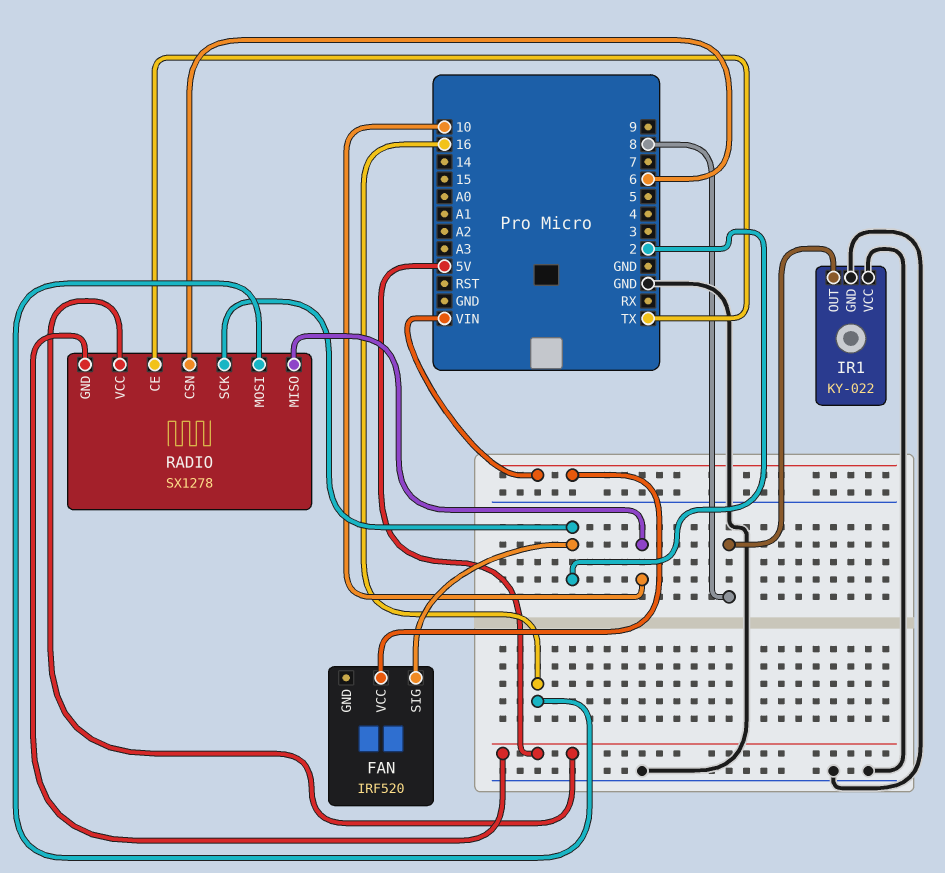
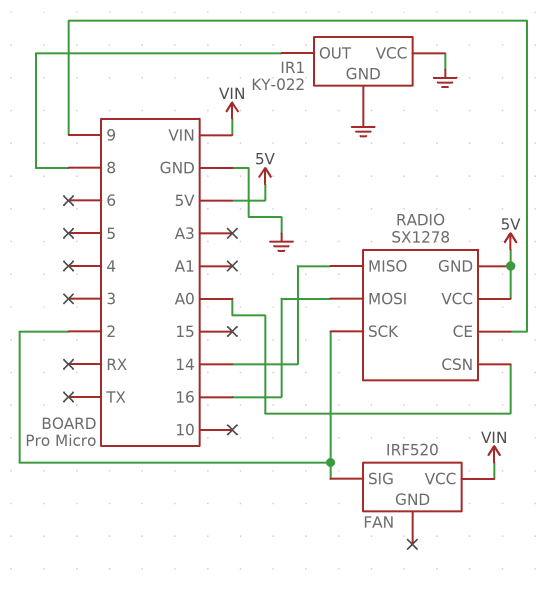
RADIO pin CE: TX -> 9
RADIO pin CSN: 6 -> A0
RADIO pin MISO: 10 -> 14

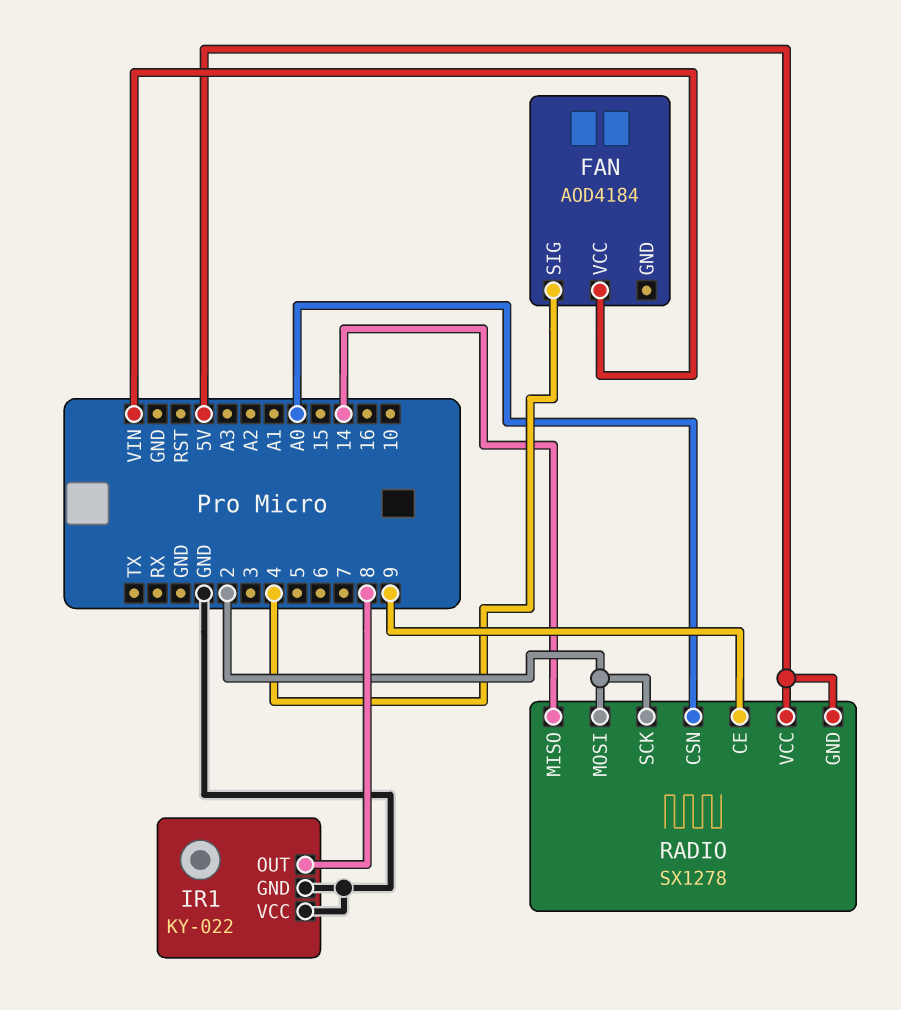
FAN: IRF520 -> AOD4184
FAN pin SIG: 2 -> 4
RADIO pin MOSI: 16 -> 2

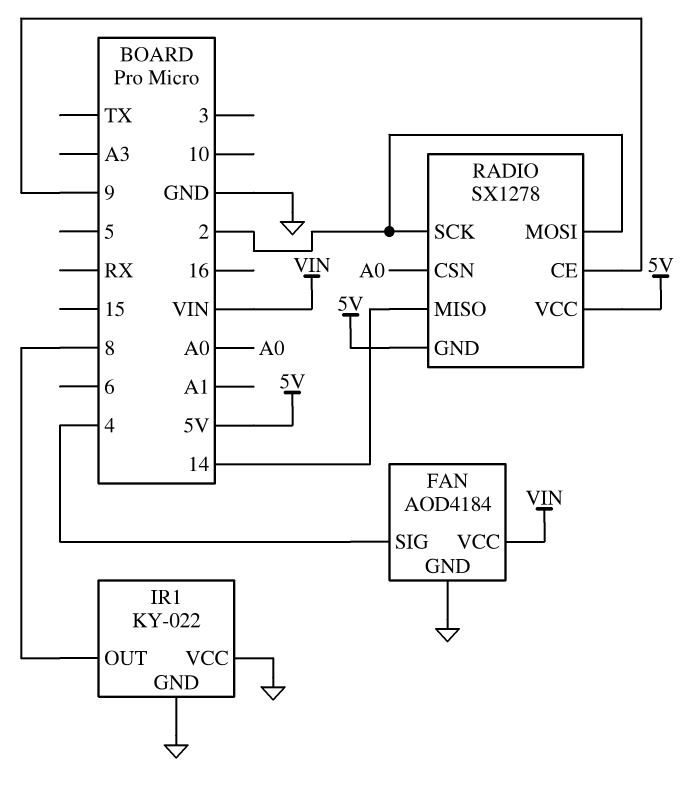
FAN pin GND: none -> GND

